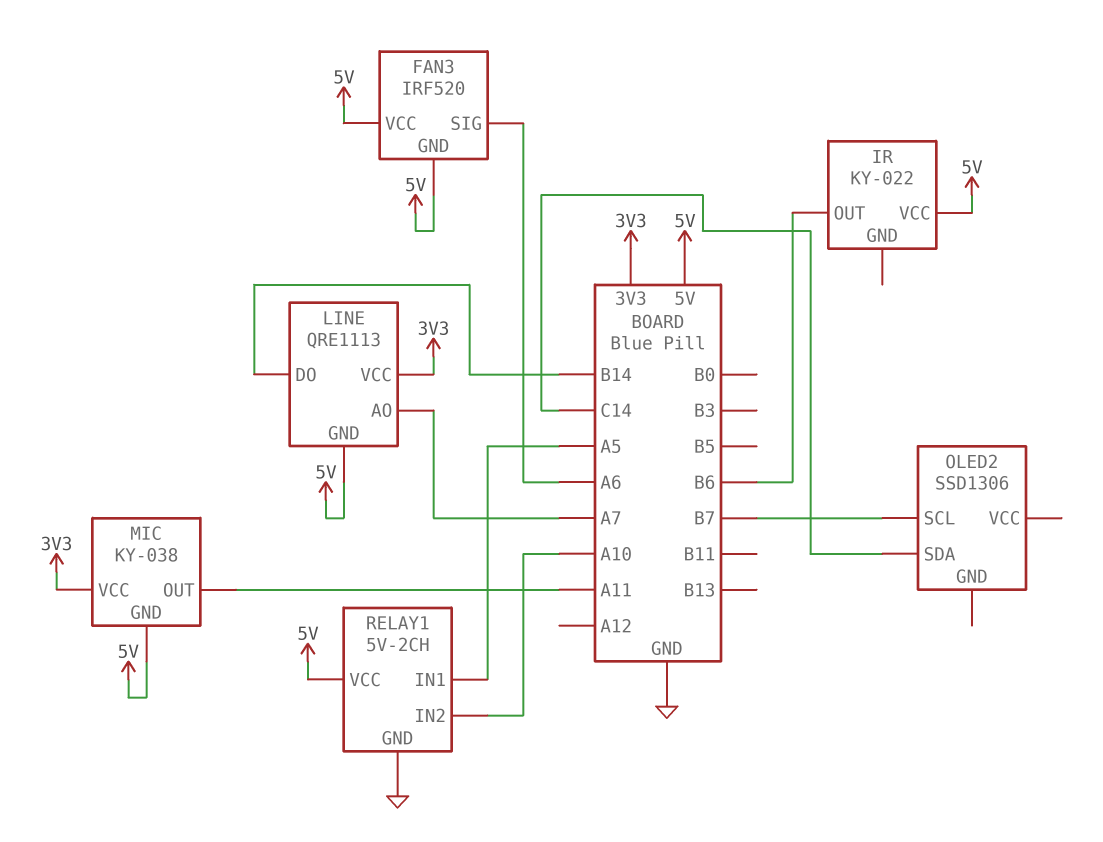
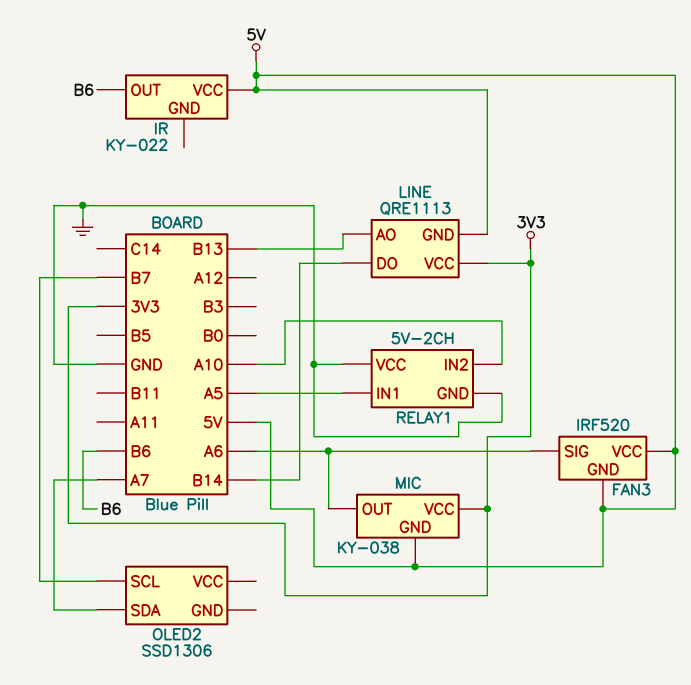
LINE pin AO: A7 -> B13
MIC pin OUT: A11 -> A6
OLED2 pin SDA: C14 -> A7
RELAY1 pin VCC: 5V -> GND

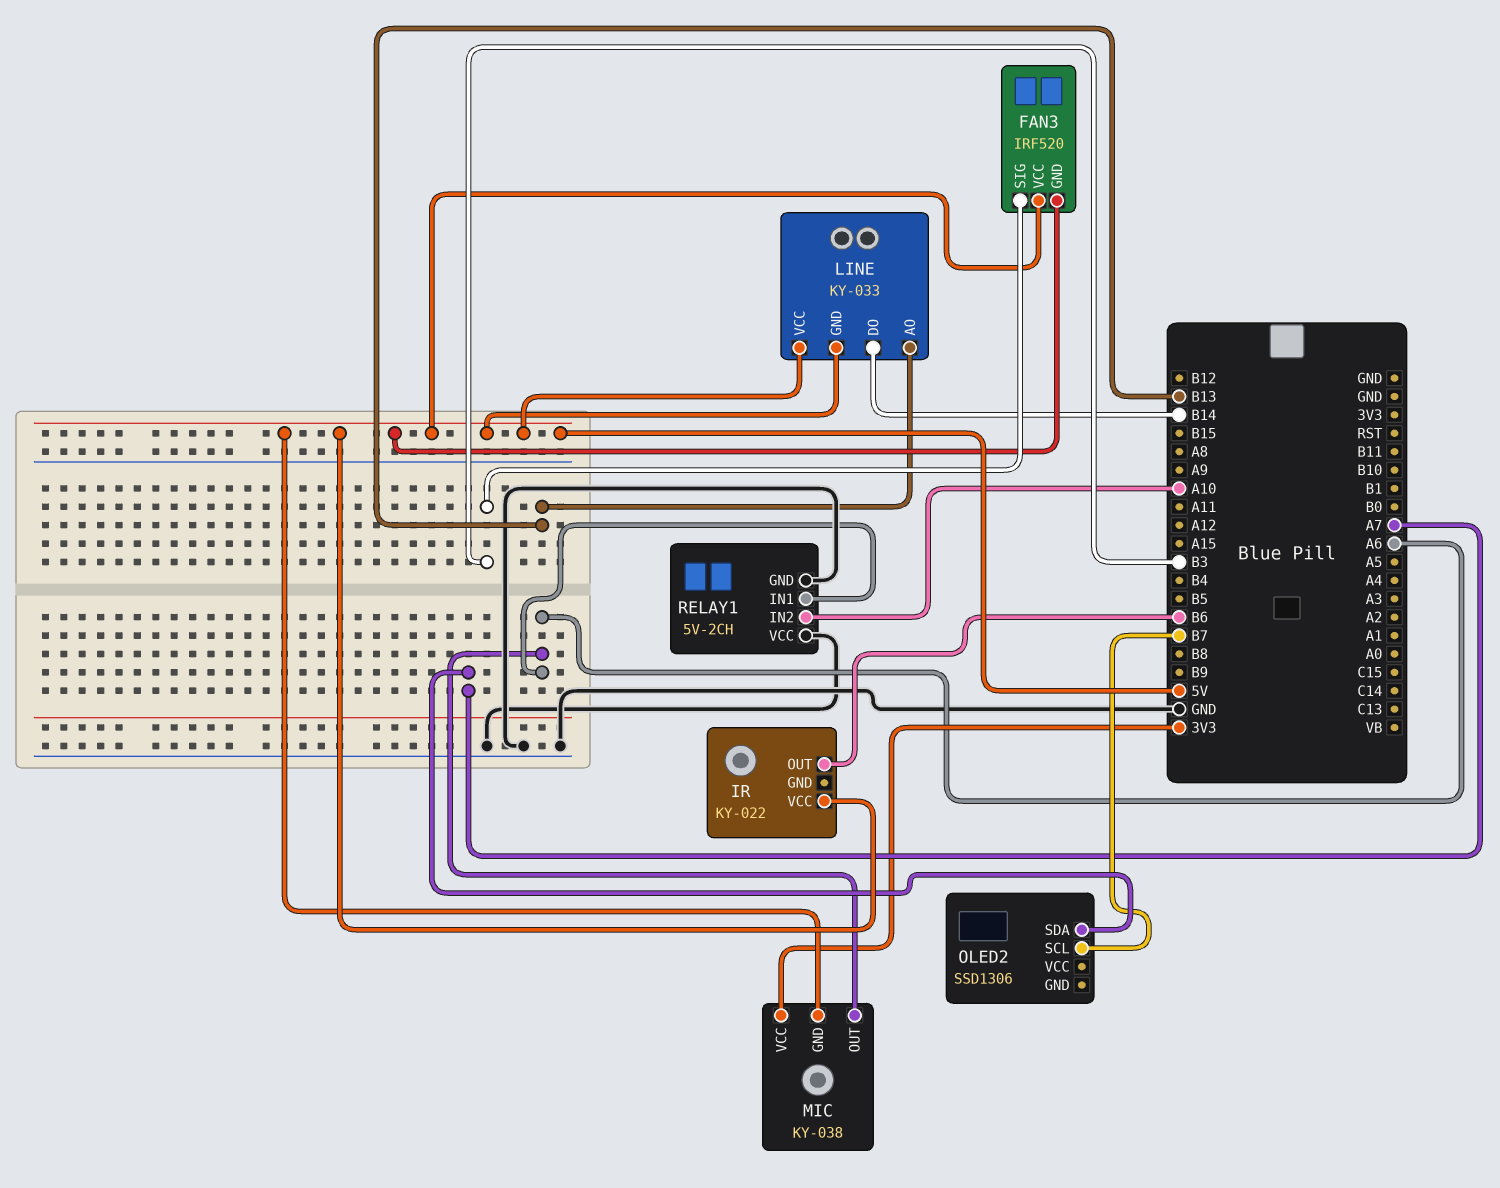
FAN3 pin SIG: A6 -> B3
LINE: QRE1113 -> KY-033
LINE pin VCC: 3V3 -> 5V
RELAY1 pin IN1: A5 -> A6

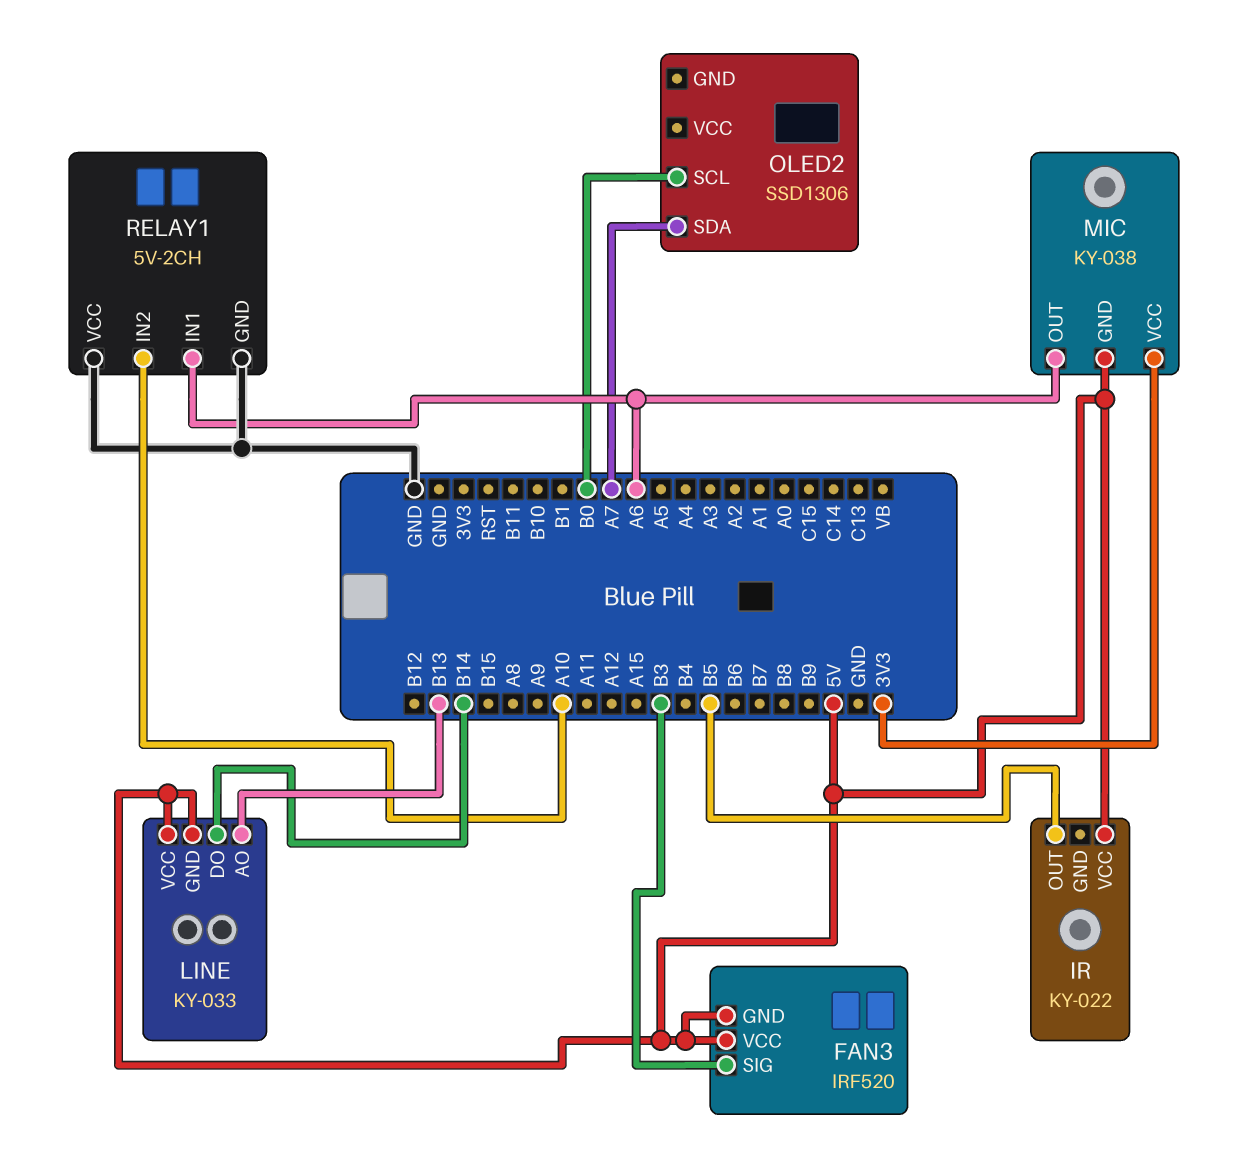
IR pin OUT: B6 -> B5
OLED2 pin SCL: B7 -> B0

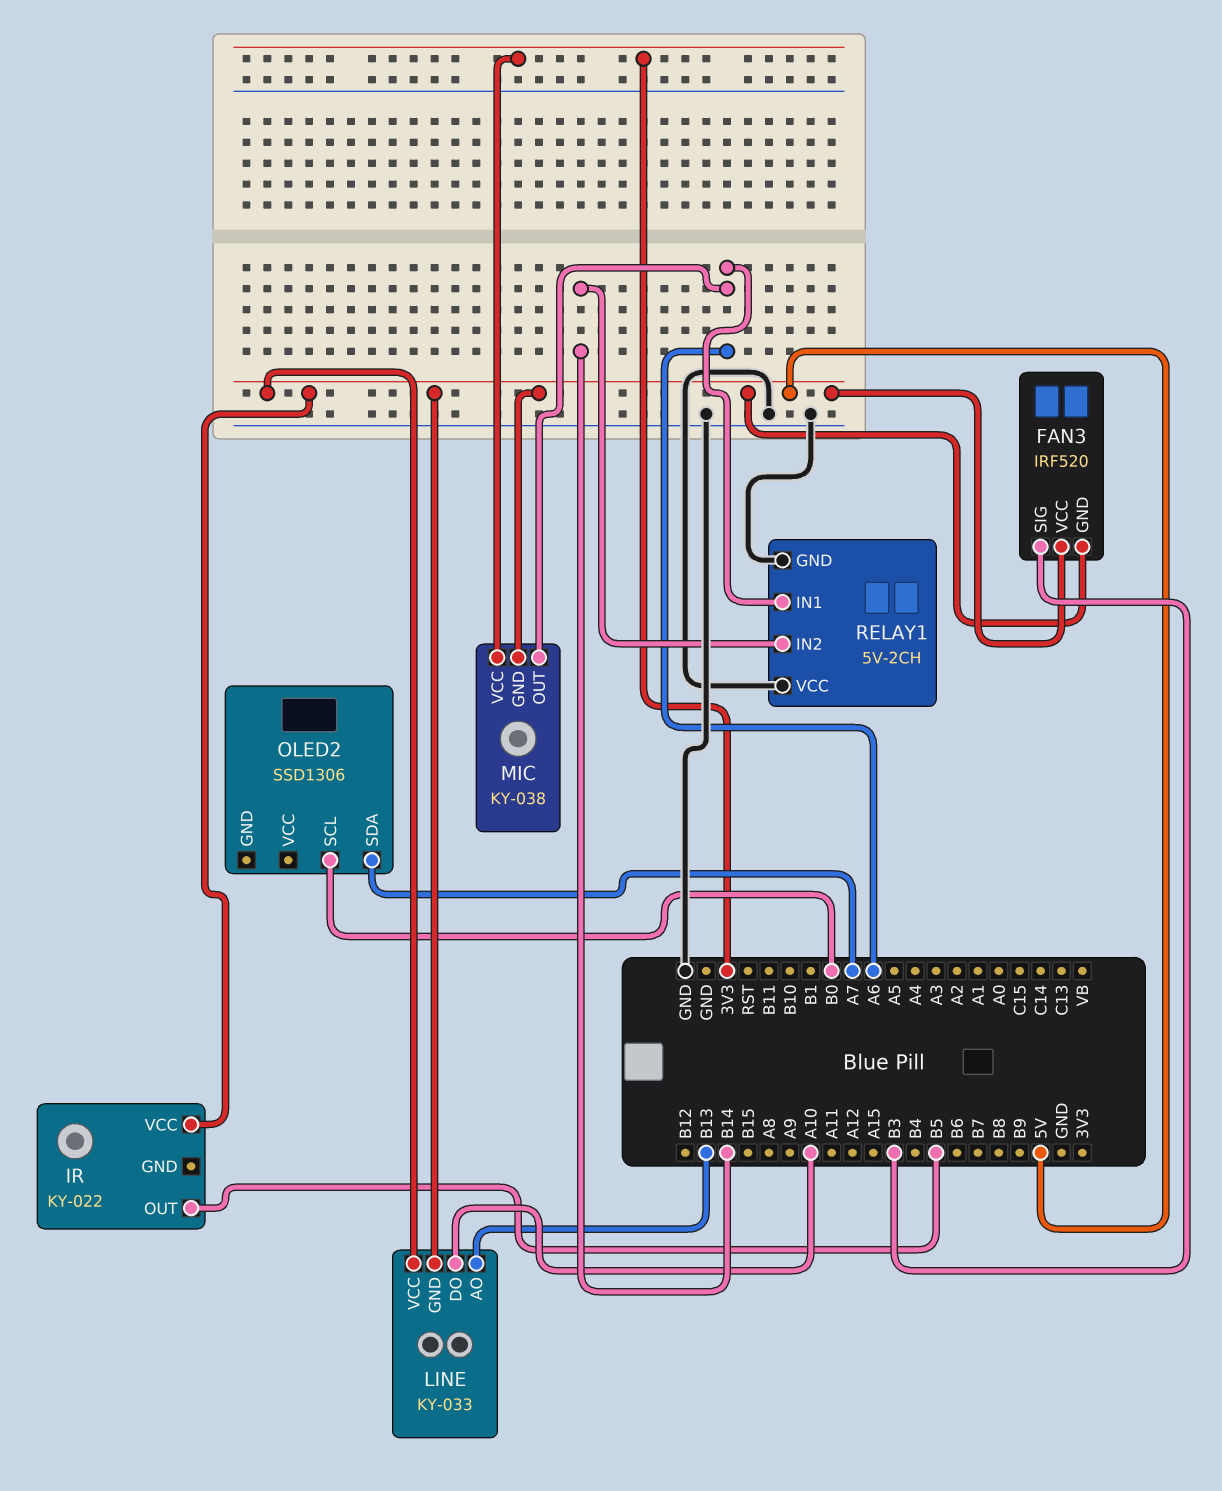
LINE pin DO: B14 -> A10
RELAY1 pin IN2: A10 -> B14

